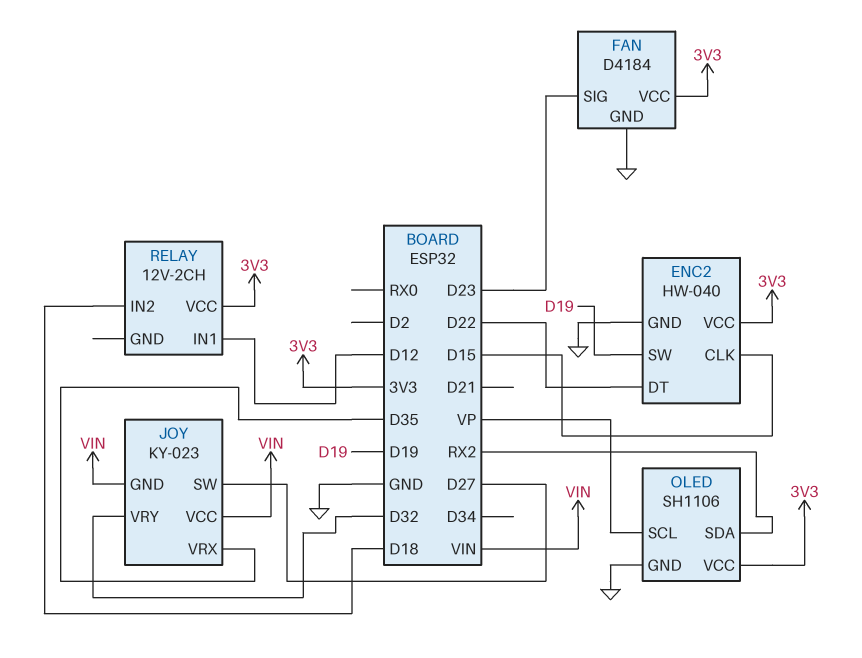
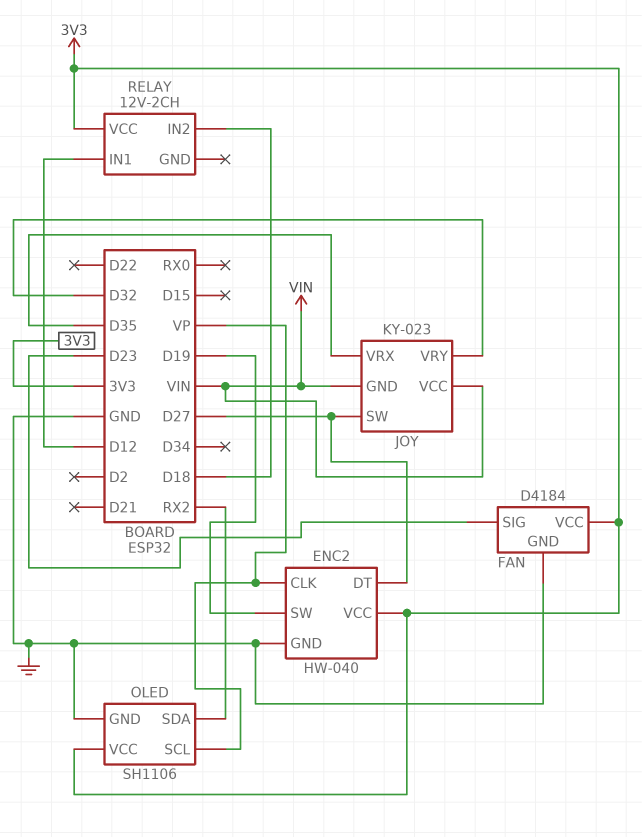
ENC2 pin CLK: D15 -> VP
ENC2 pin DT: D22 -> D27

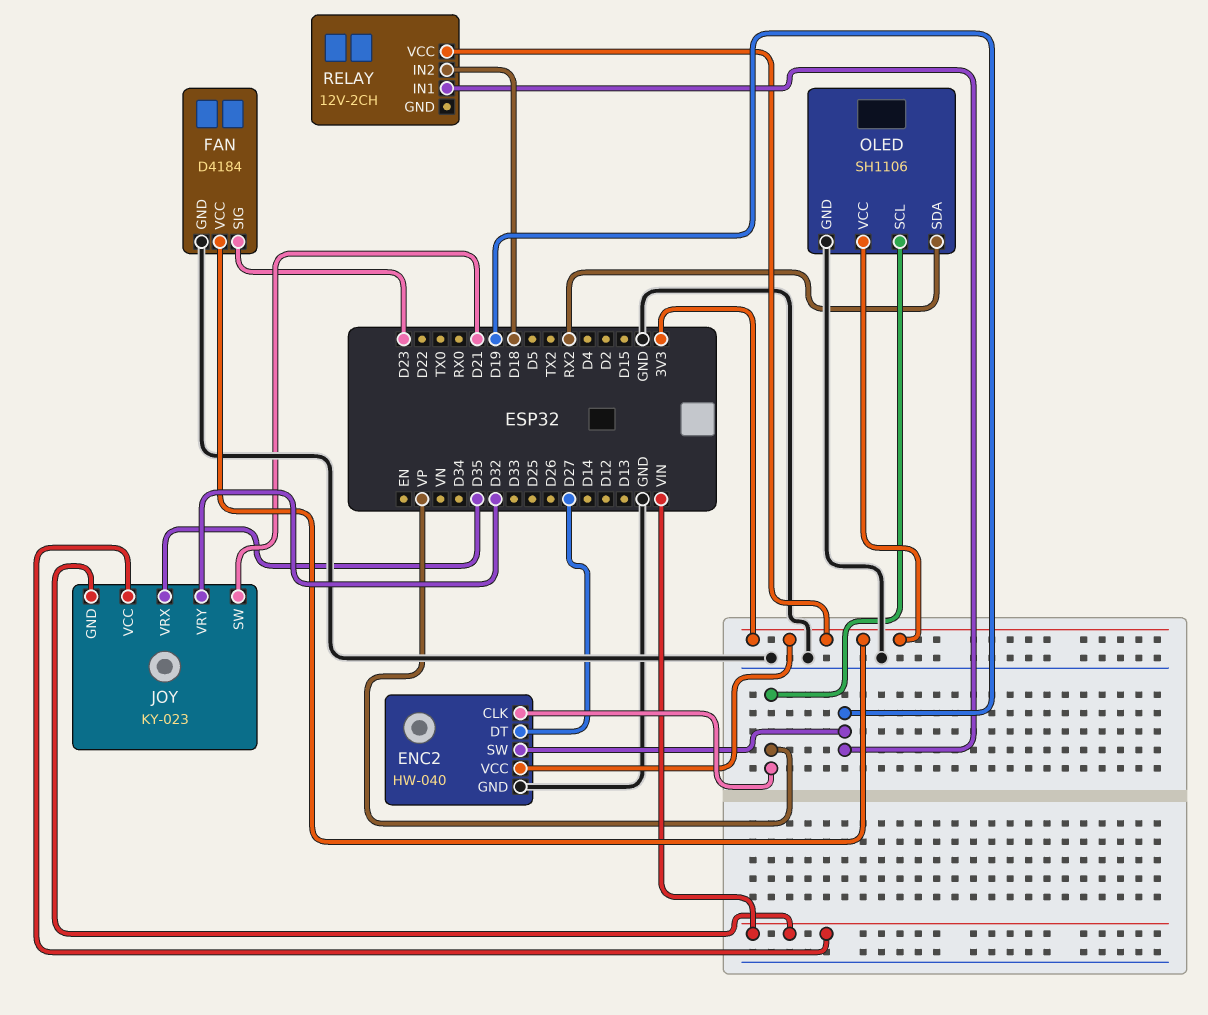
JOY pin SW: D27 -> D21
RELAY pin IN1: D12 -> D19

